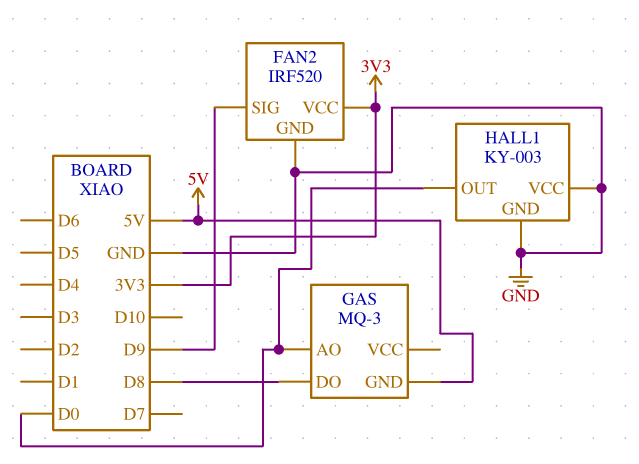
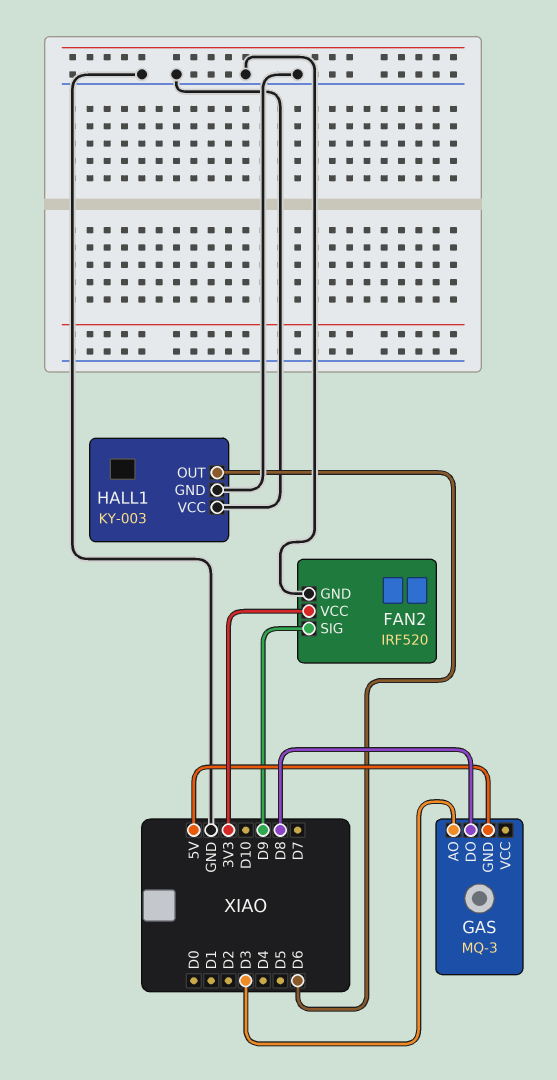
GAS pin AO: D0 -> D3
HALL1 pin OUT: D0 -> D6

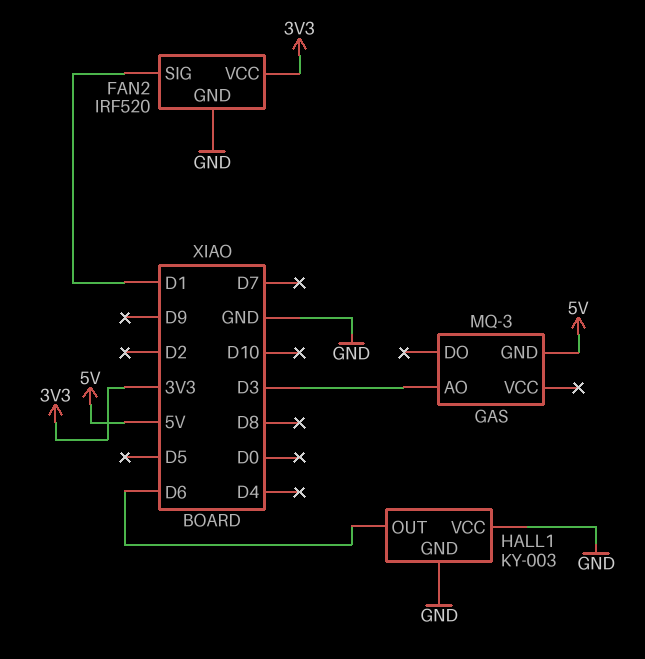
FAN2 pin SIG: D9 -> D1
GAS pin DO: D8 -> none

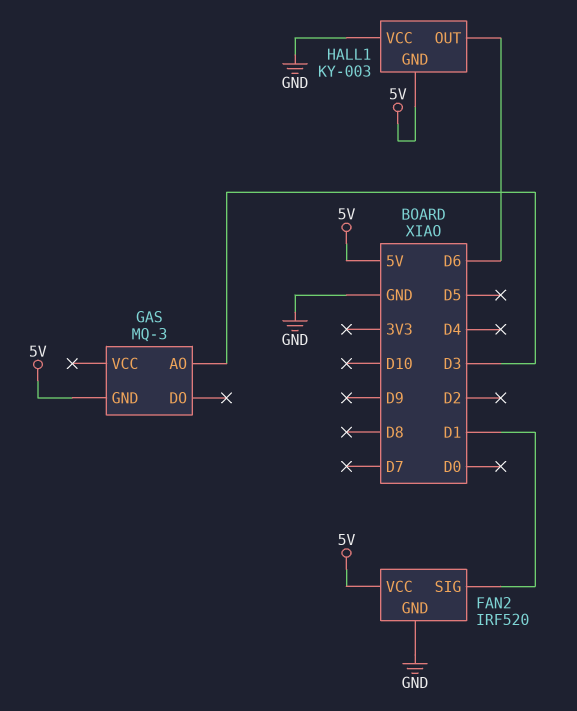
FAN2 pin VCC: 3V3 -> 5V
HALL1 pin GND: GND -> 5V

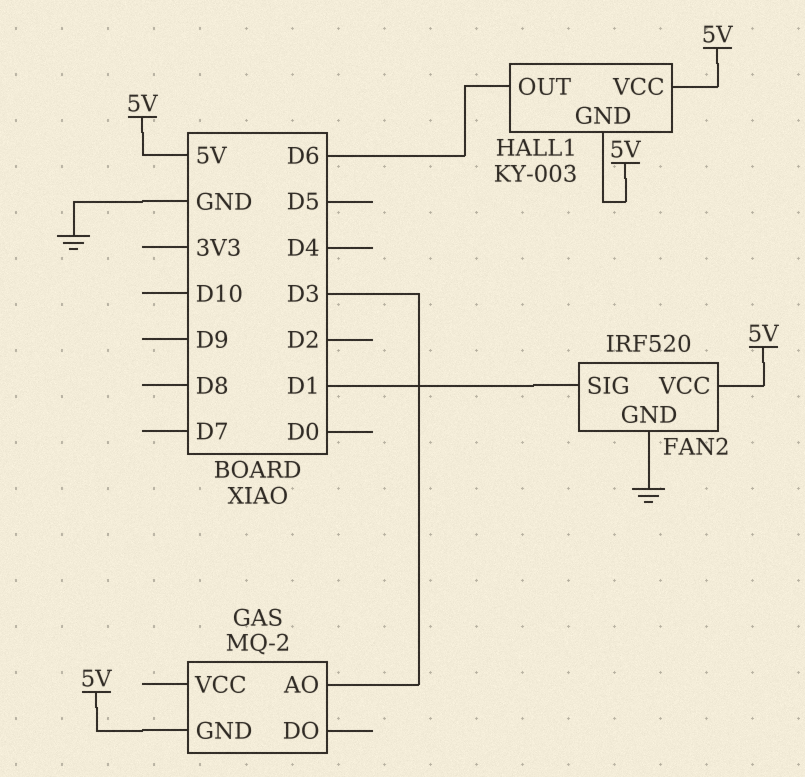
GAS: MQ-3 -> MQ-2
HALL1 pin VCC: GND -> 5V

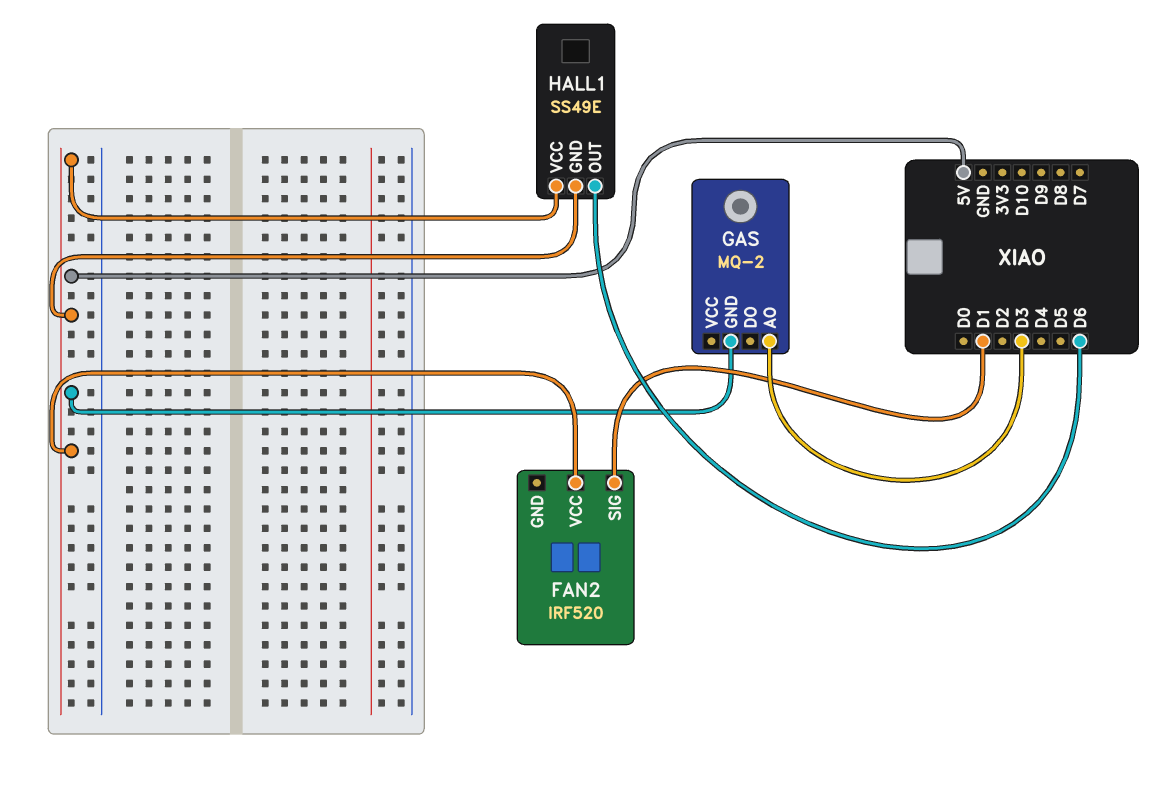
FAN2 pin GND: GND -> none
HALL1: KY-003 -> SS49E

